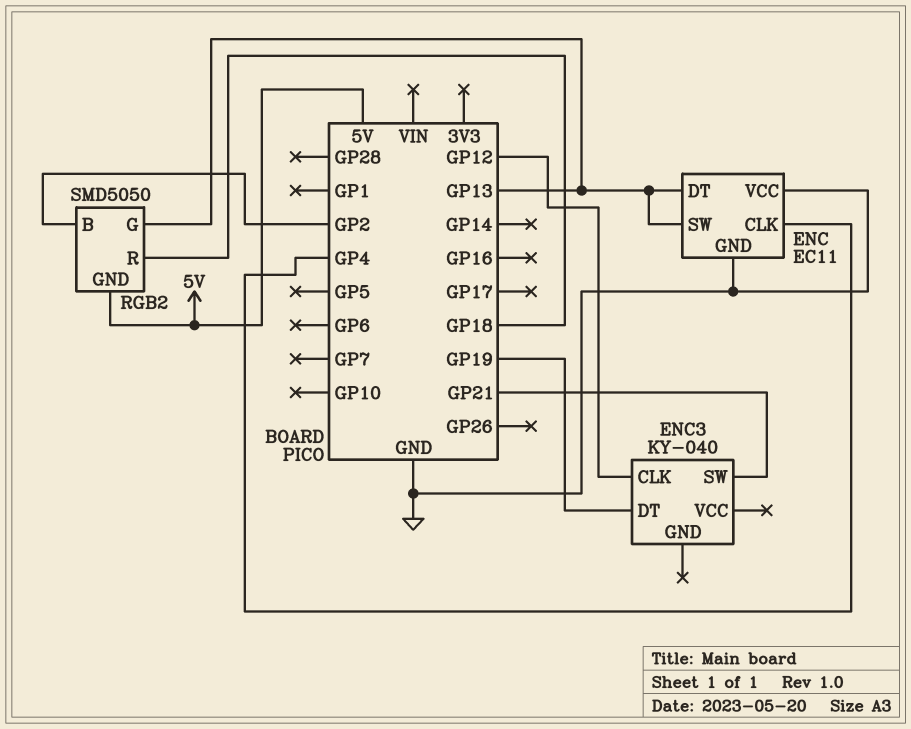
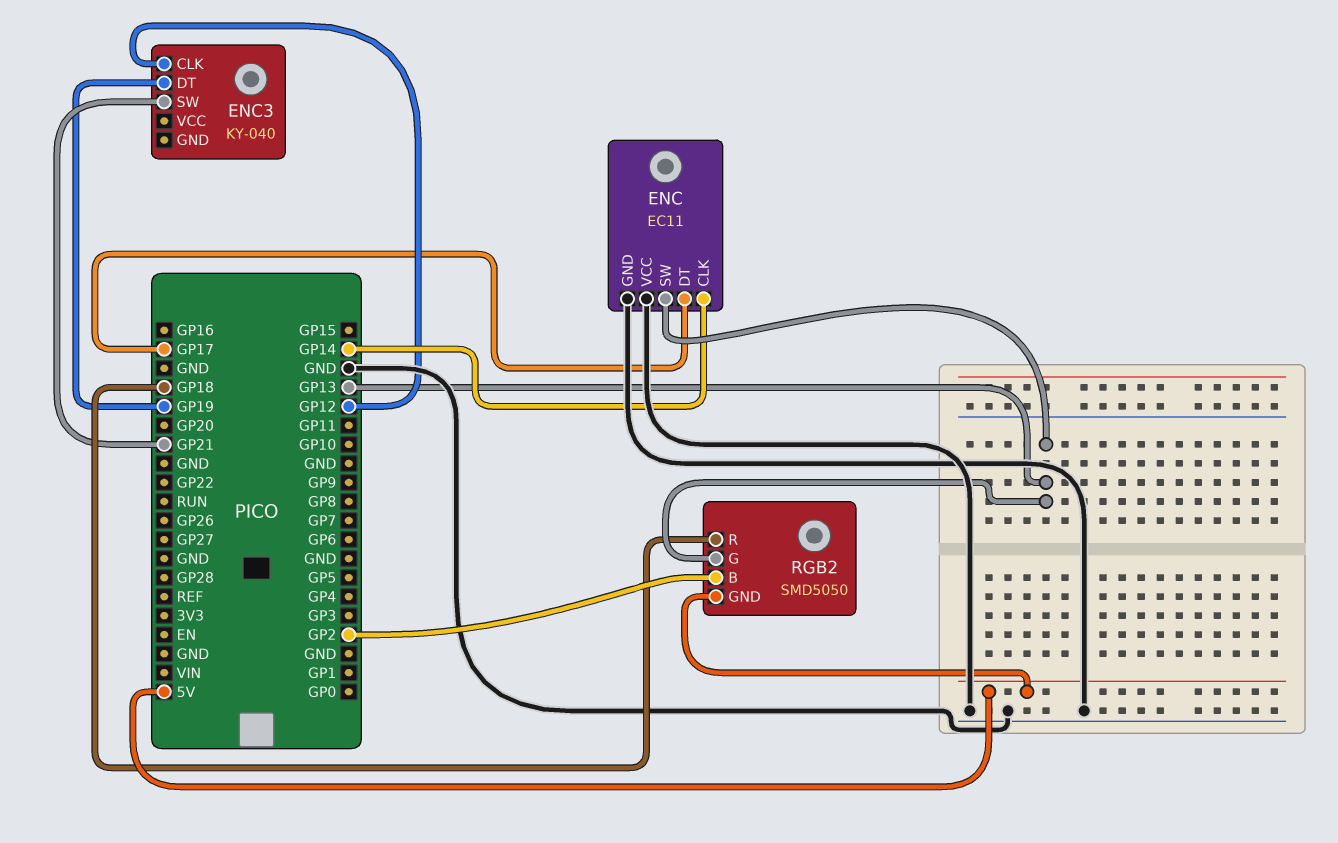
ENC pin CLK: GP4 -> GP14
ENC pin DT: GP13 -> GP17

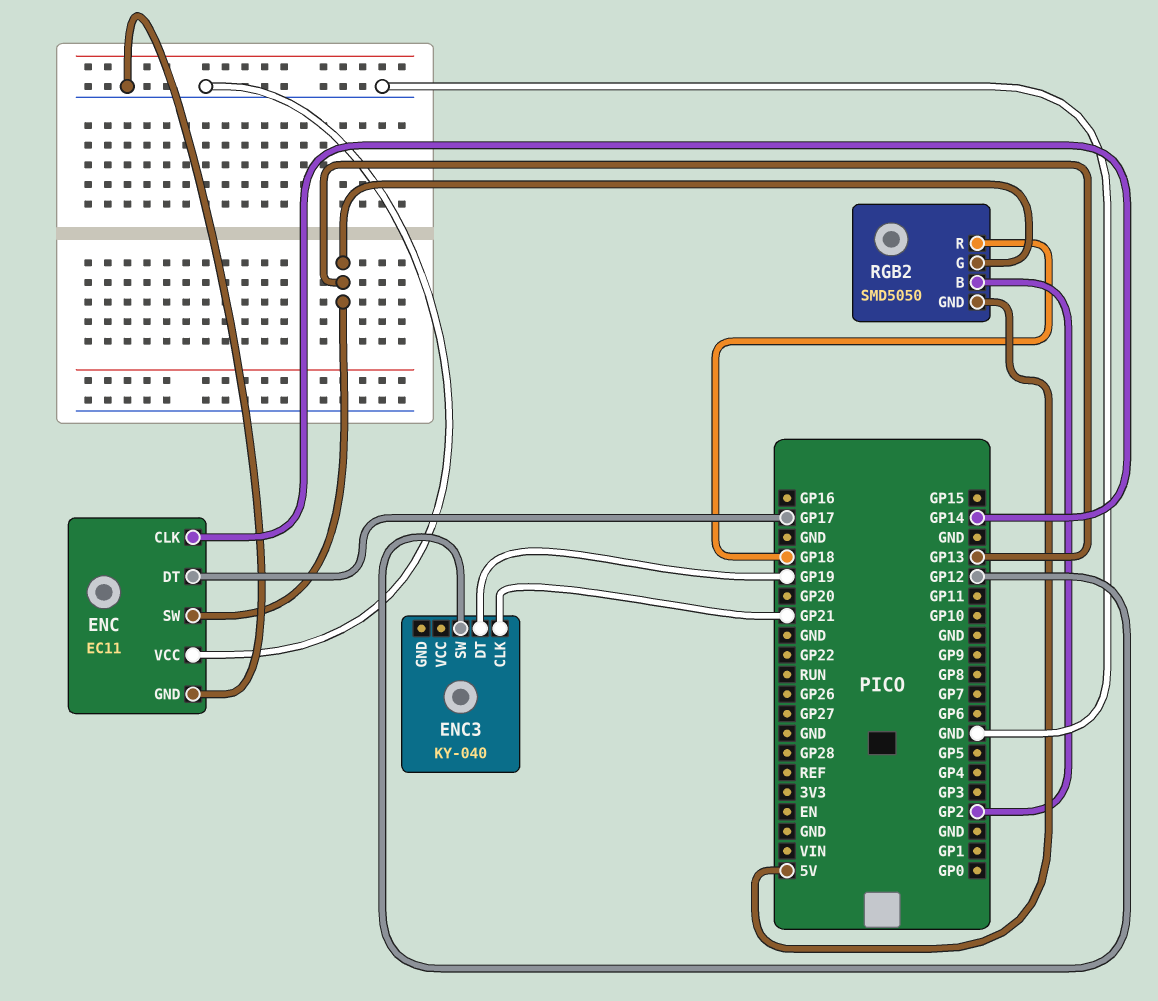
ENC3 pin CLK: GP12 -> GP21
ENC3 pin SW: GP21 -> GP12

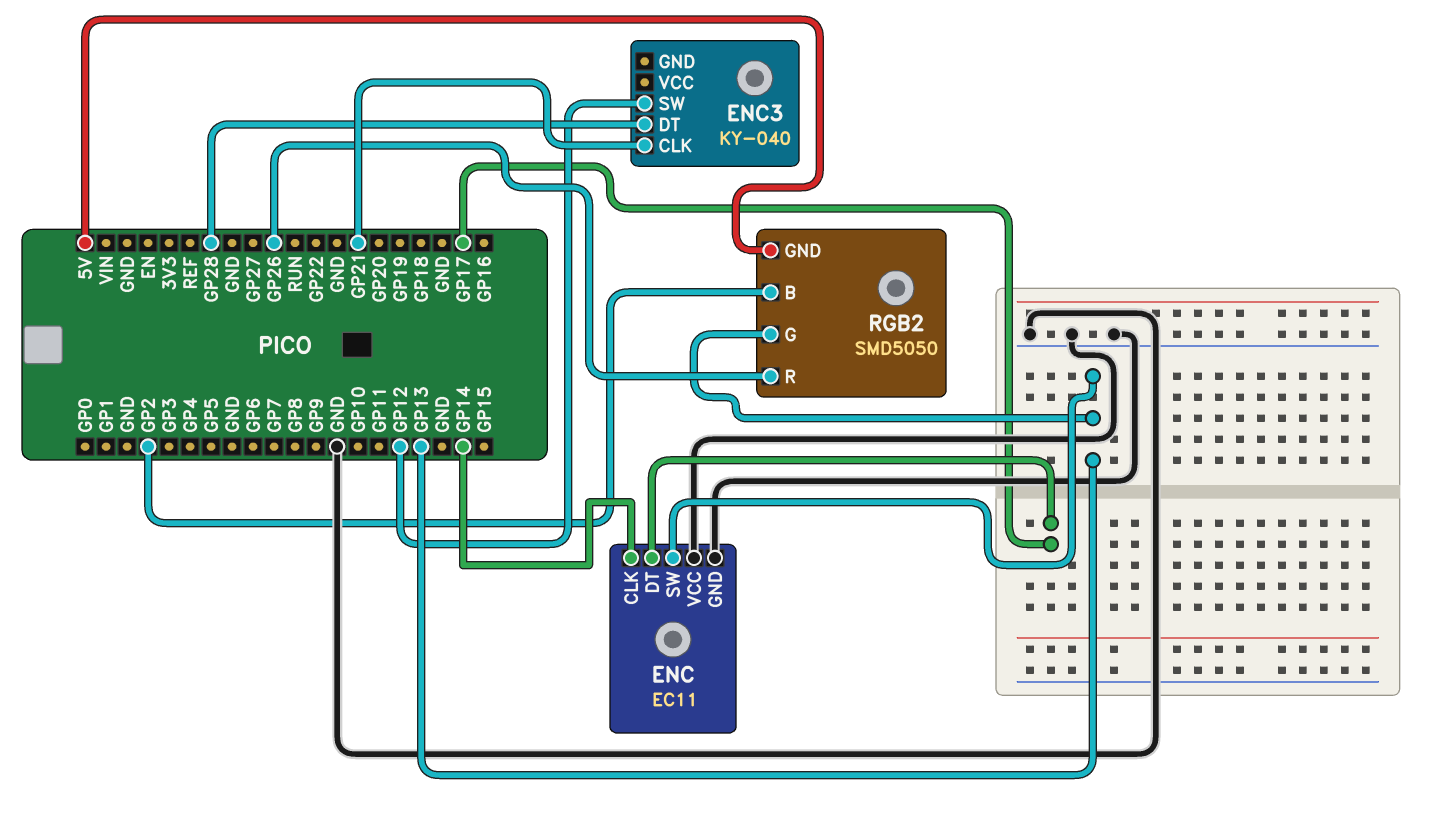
ENC3 pin DT: GP19 -> GP28
RGB2 pin R: GP18 -> GP26

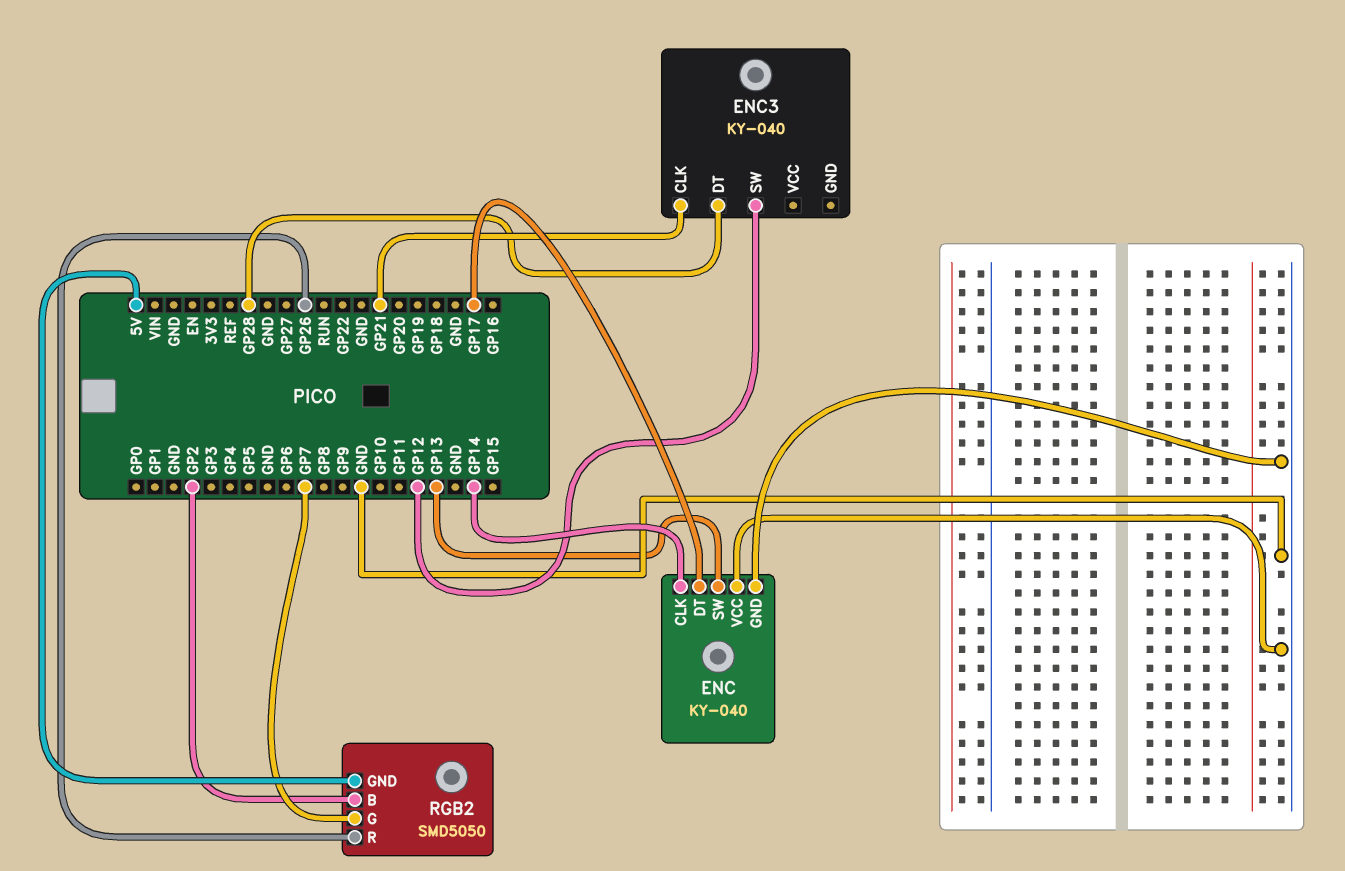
ENC: EC11 -> KY-040
RGB2 pin G: GP13 -> GP7

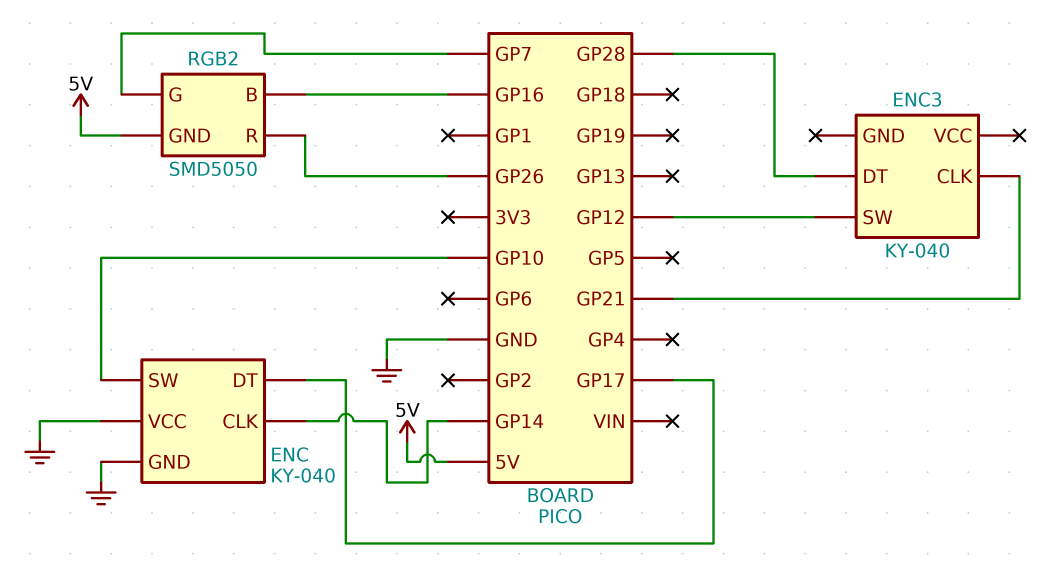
ENC pin SW: GP13 -> GP10
RGB2 pin B: GP2 -> GP16

